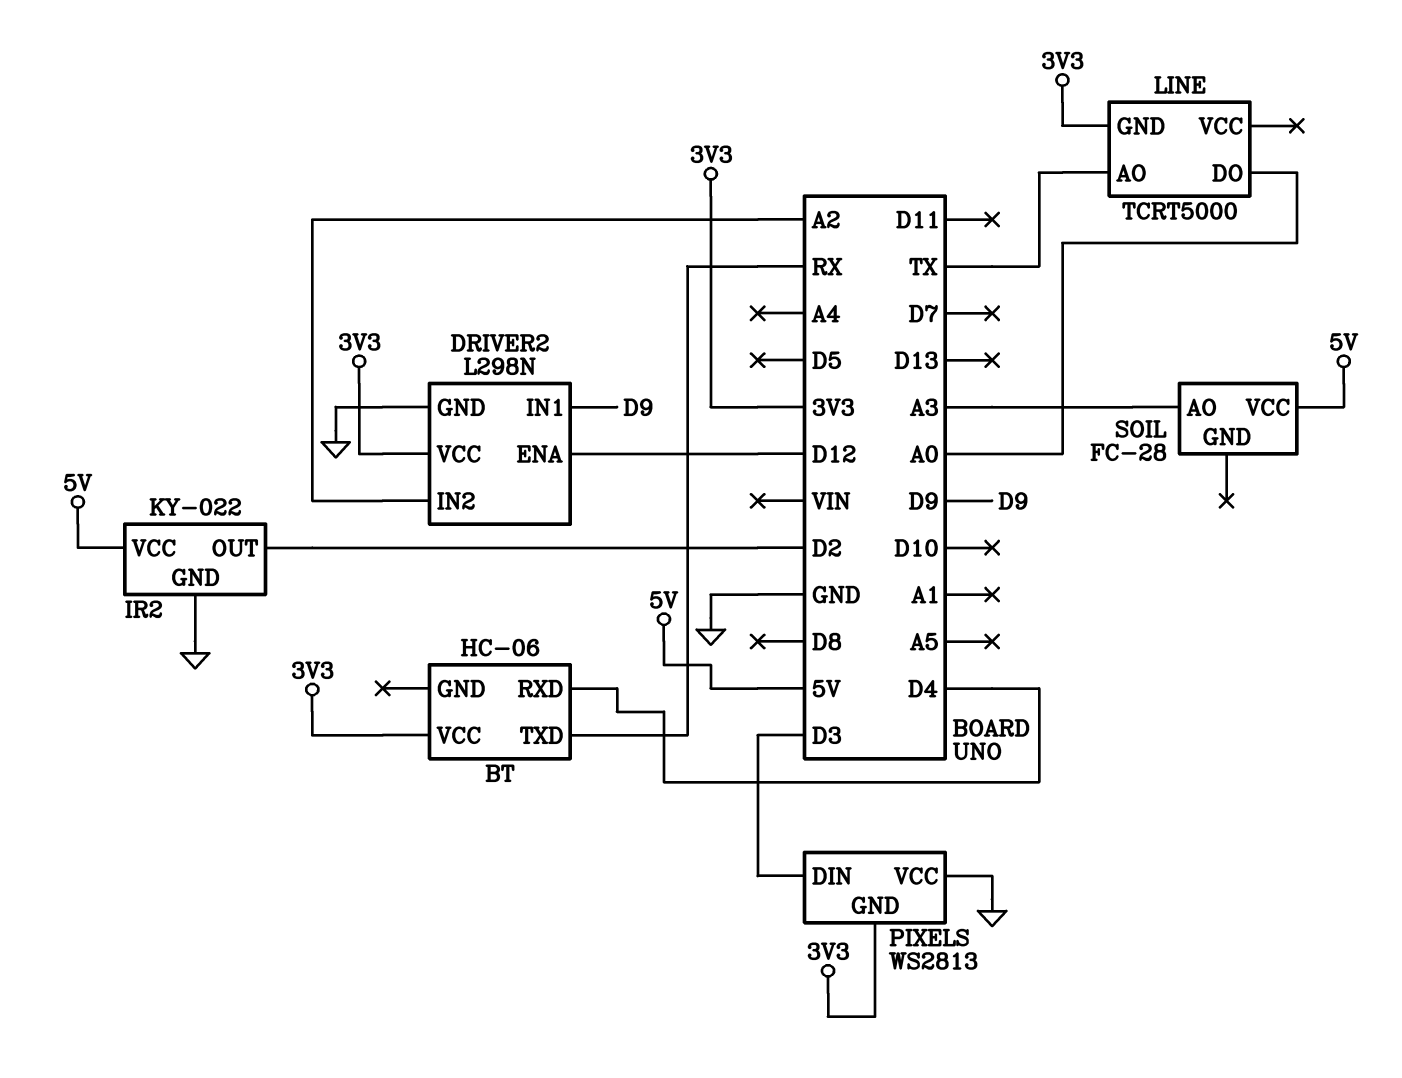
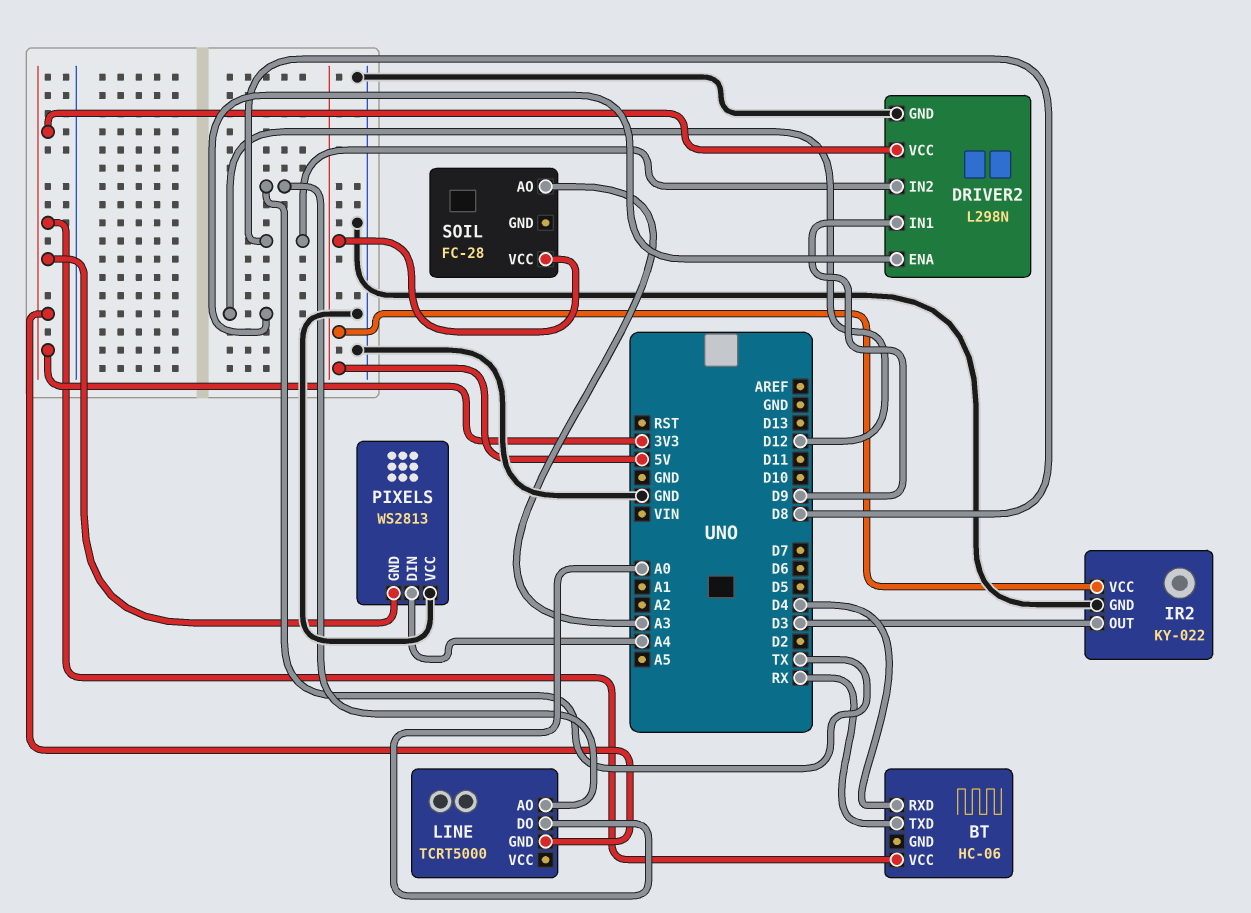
DRIVER2 pin IN2: A2 -> D8
IR2 pin OUT: D2 -> D3
PIXELS pin DIN: D3 -> A4

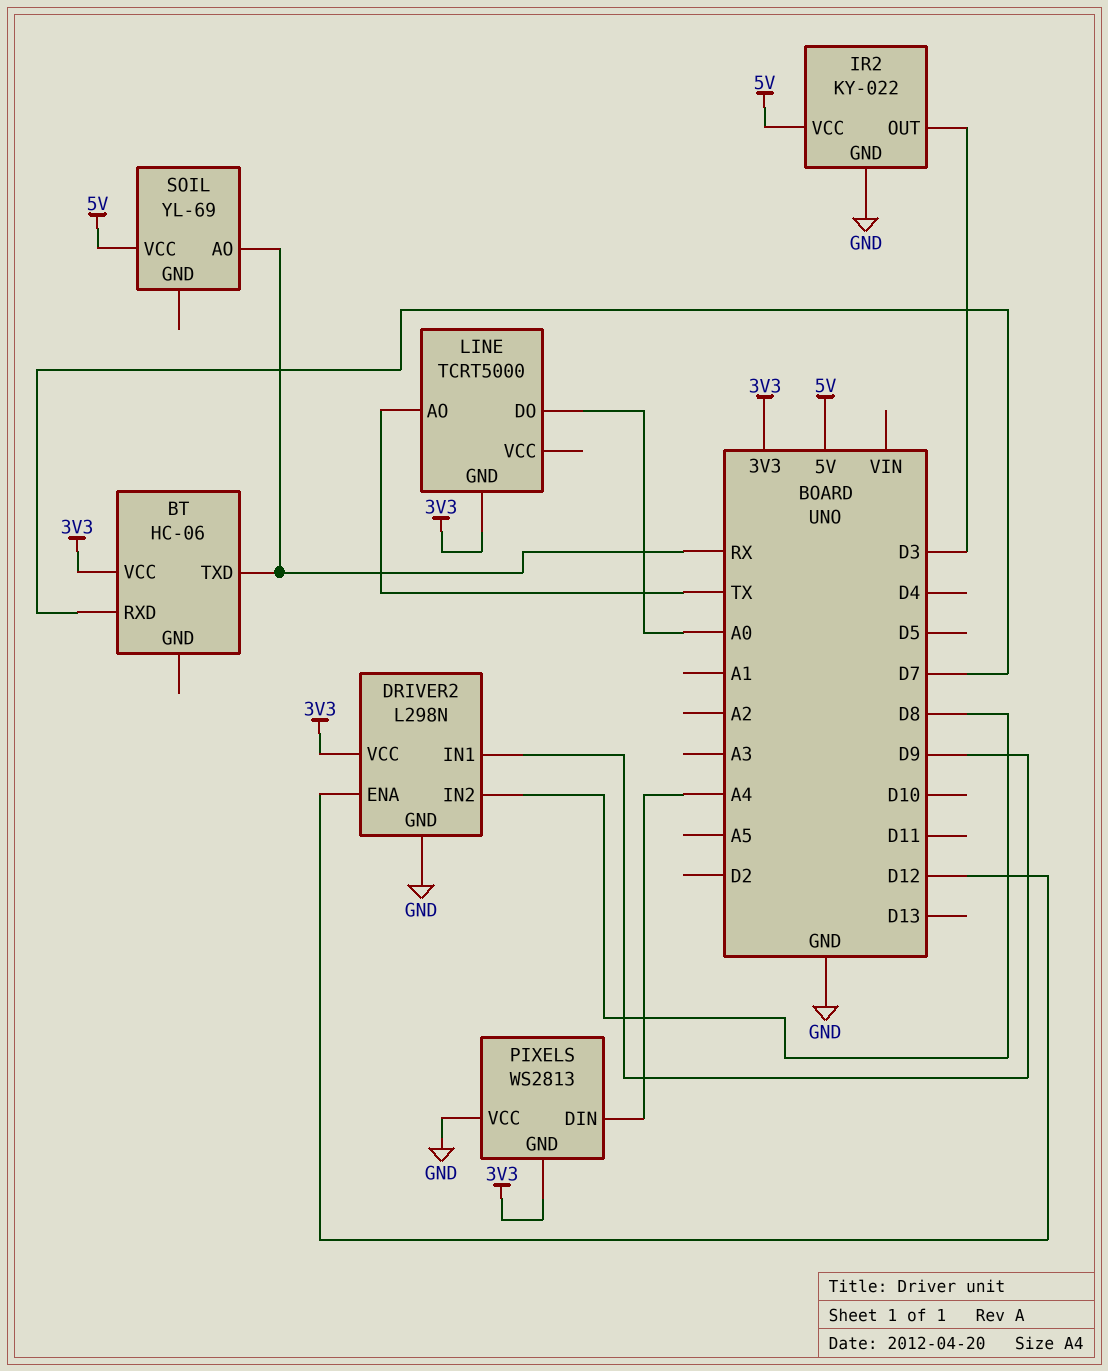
BT pin RXD: D4 -> D7
SOIL: FC-28 -> YL-69
SOIL pin AO: A3 -> RX

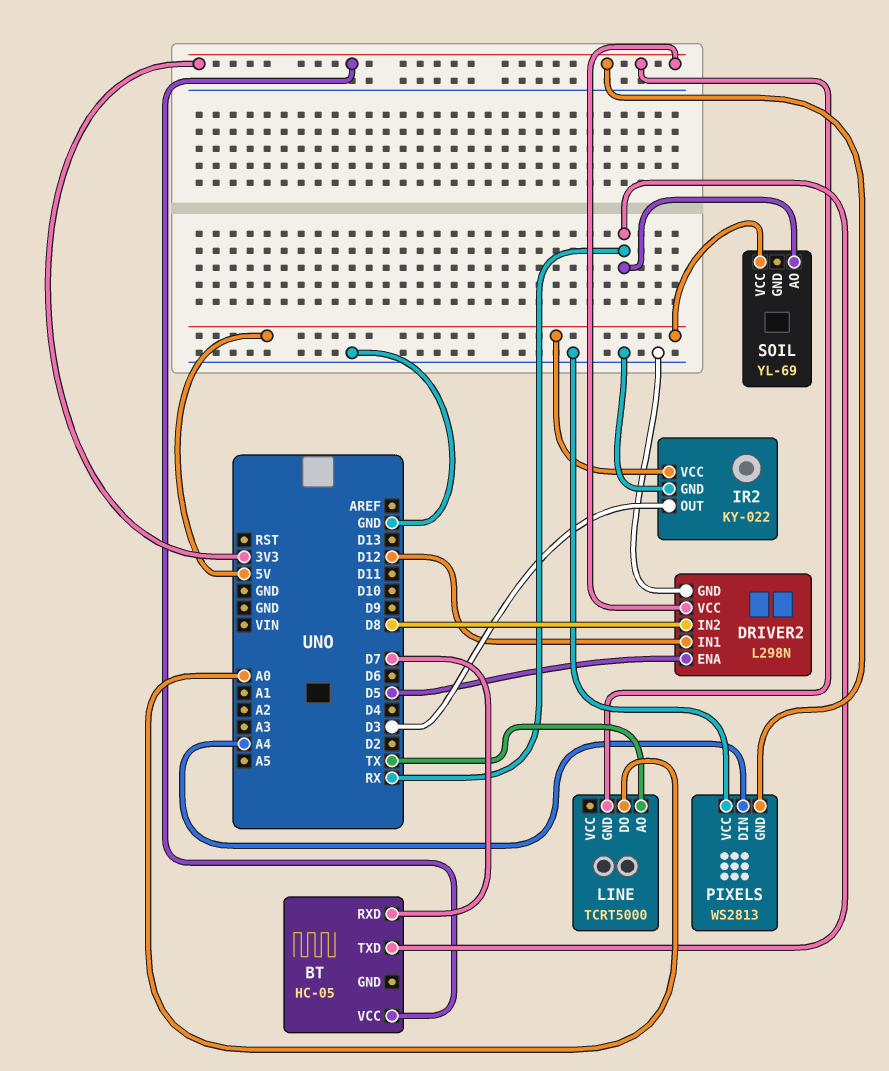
BT: HC-06 -> HC-05
DRIVER2 pin ENA: D12 -> D5
DRIVER2 pin IN1: D9 -> D12

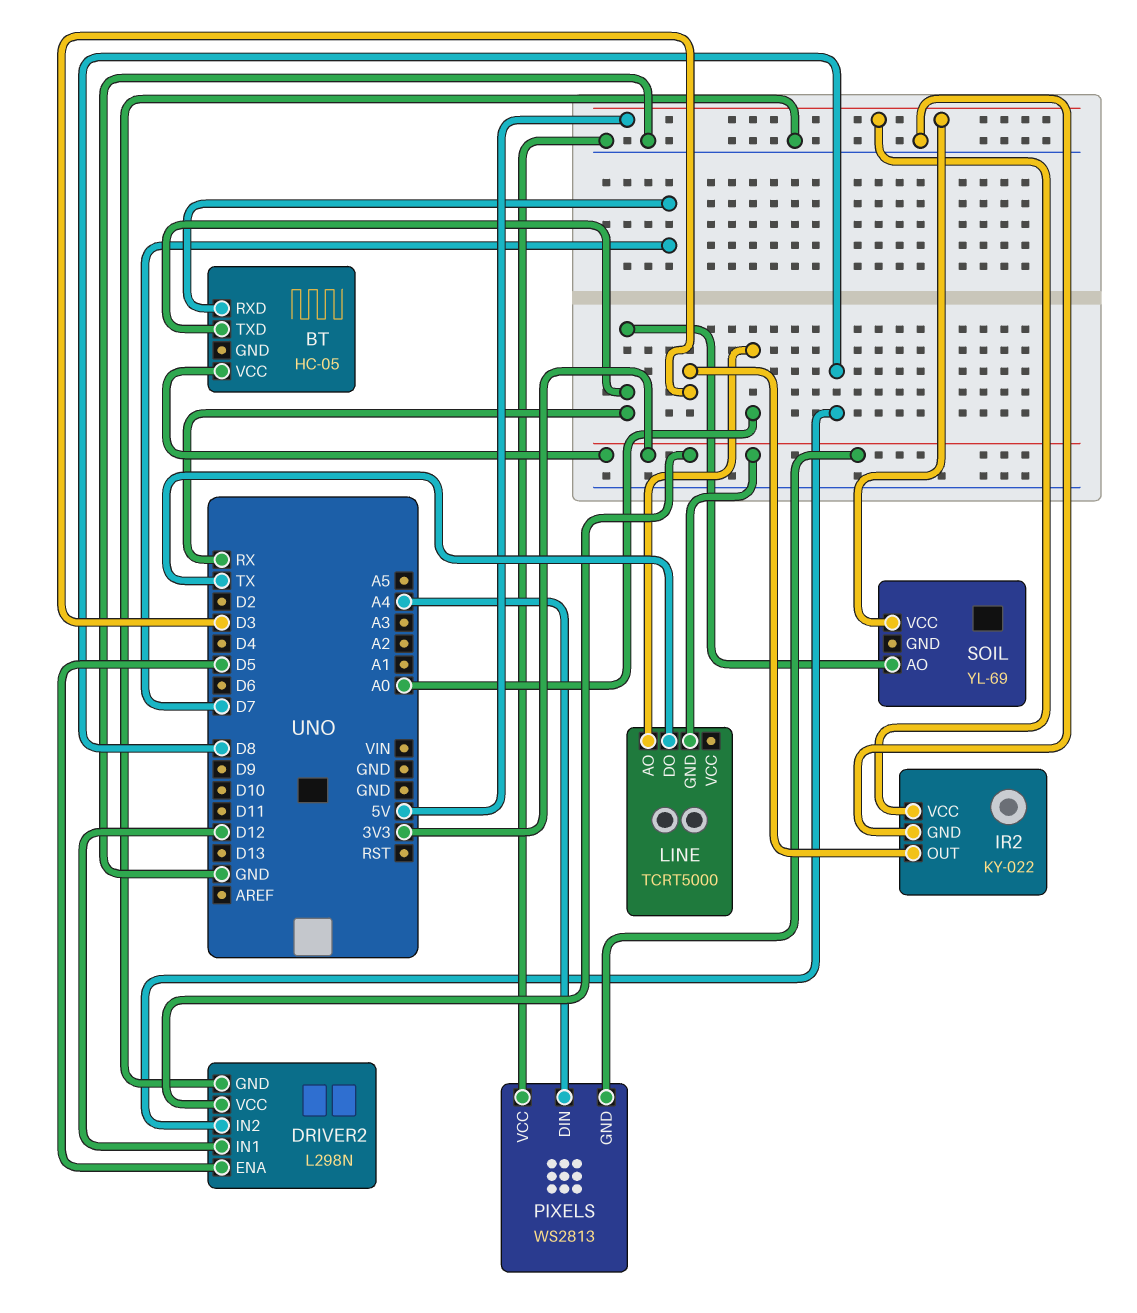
LINE pin AO: TX -> A0
LINE pin DO: A0 -> TX

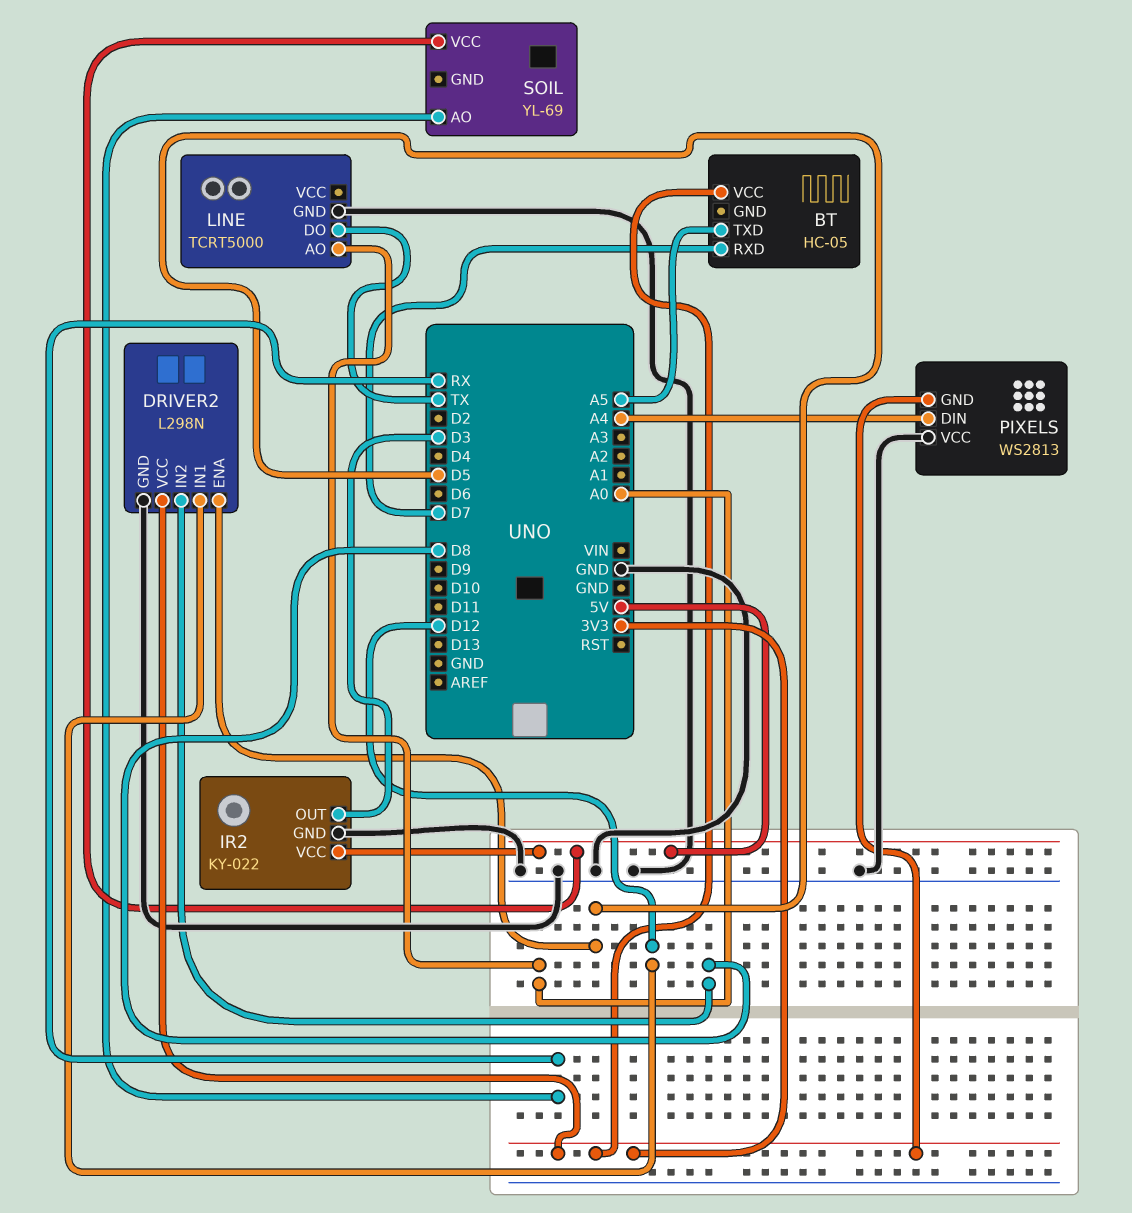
BT pin TXD: RX -> A5
LINE pin GND: 3V3 -> GND

